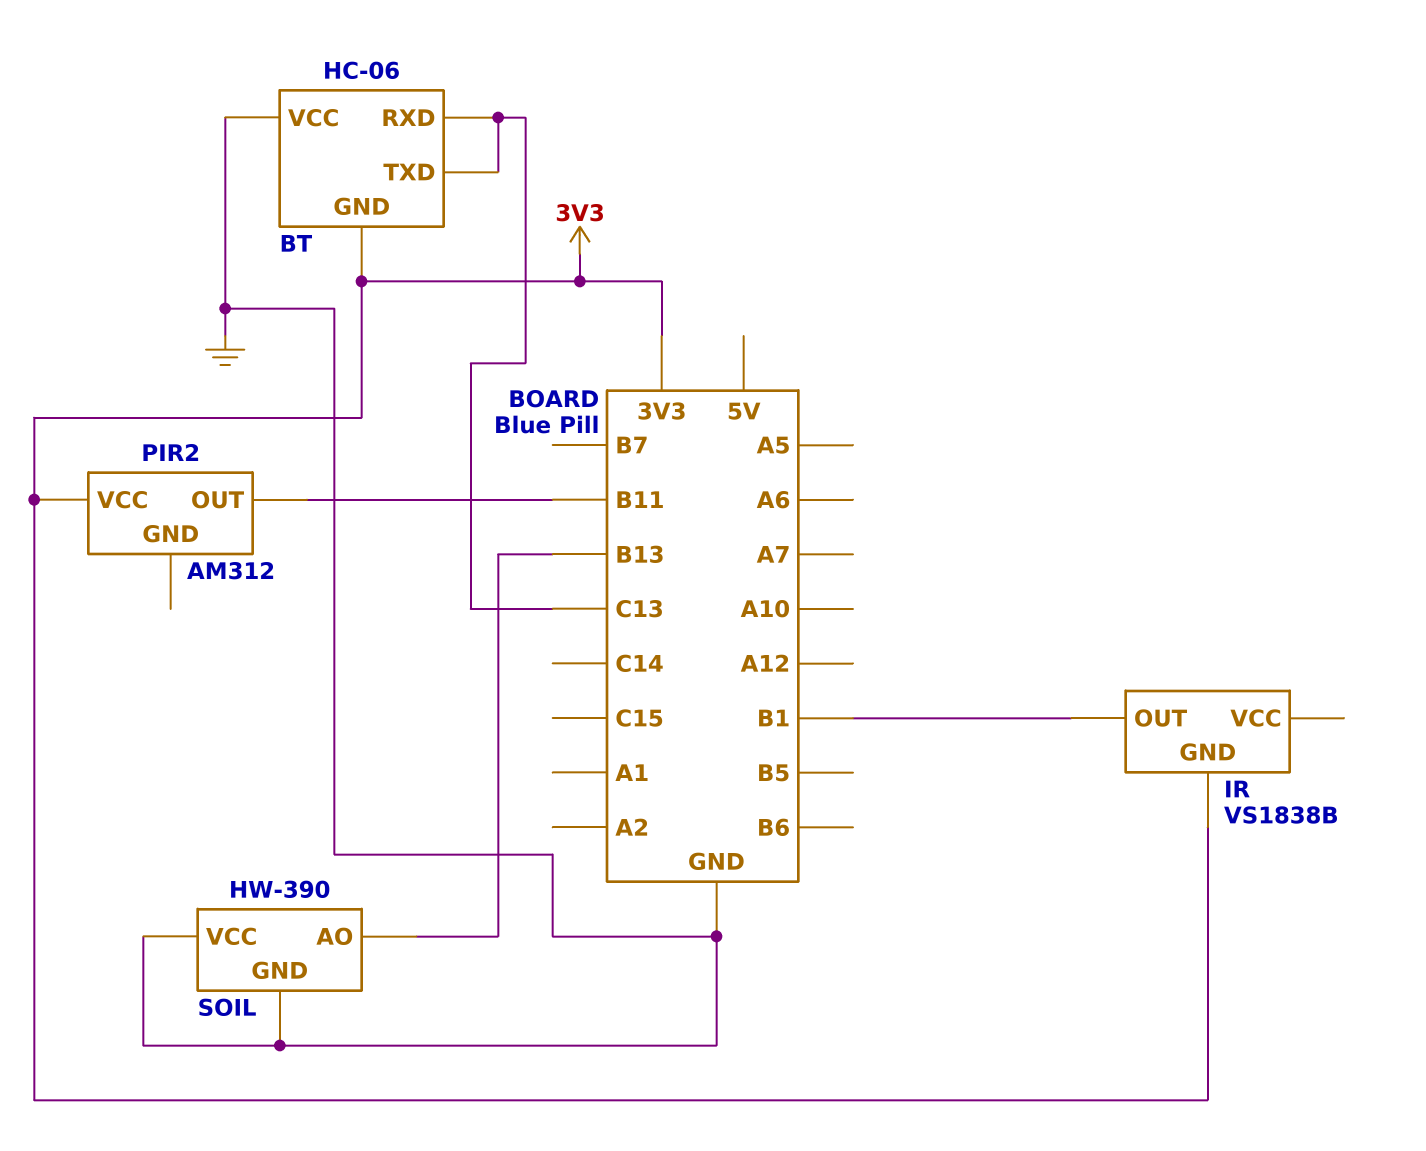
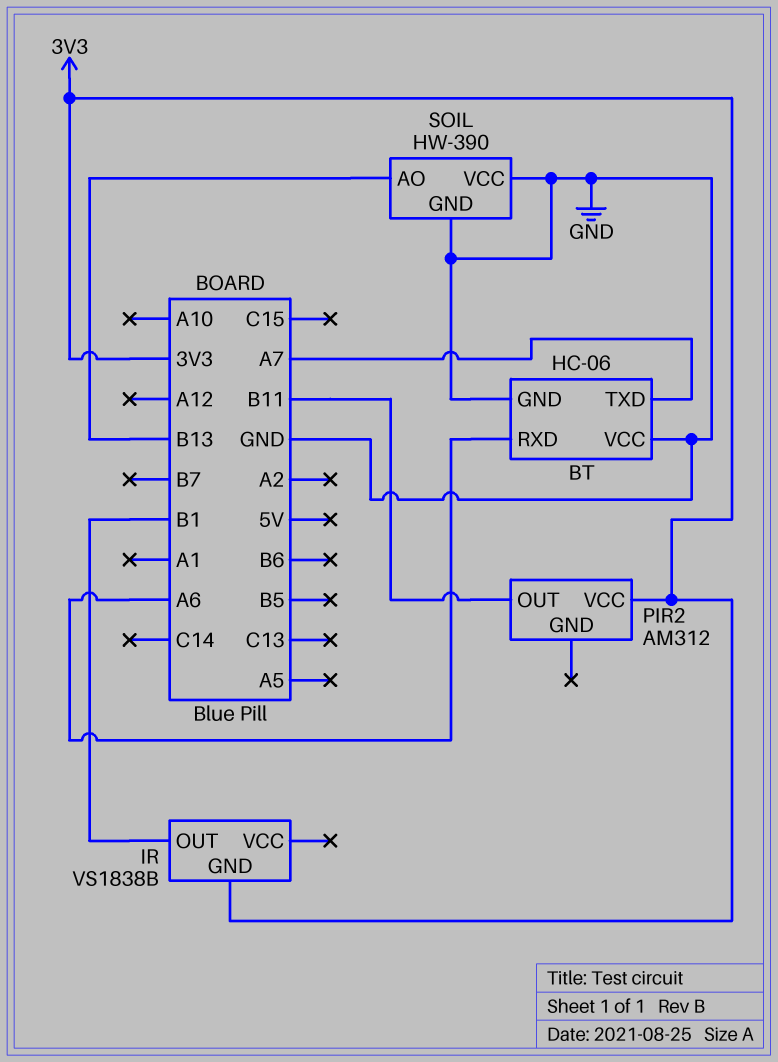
BT pin GND: 3V3 -> GND
BT pin RXD: C13 -> A6
BT pin TXD: C13 -> A7

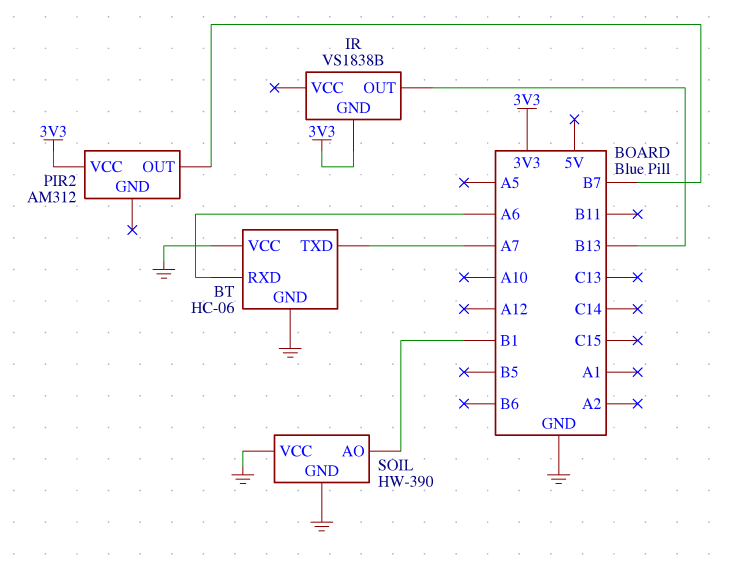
IR pin OUT: B1 -> B13
PIR2 pin OUT: B11 -> B7
SOIL pin AO: B13 -> B1

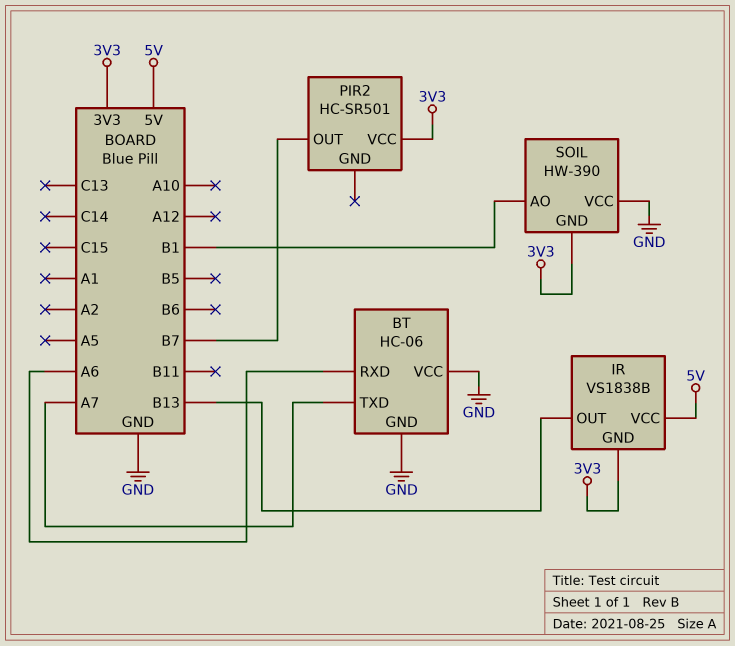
IR pin VCC: none -> 5V
PIR2: AM312 -> HC-SR501
SOIL pin GND: GND -> 3V3

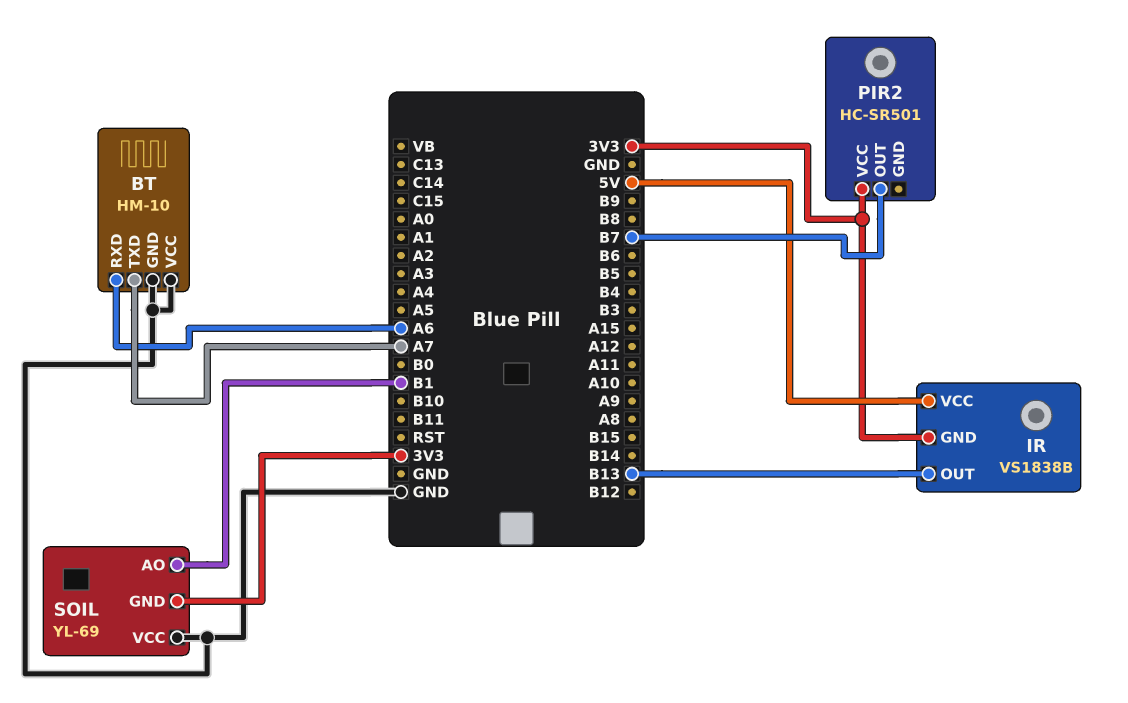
BT: HC-06 -> HM-10
SOIL: HW-390 -> YL-69

